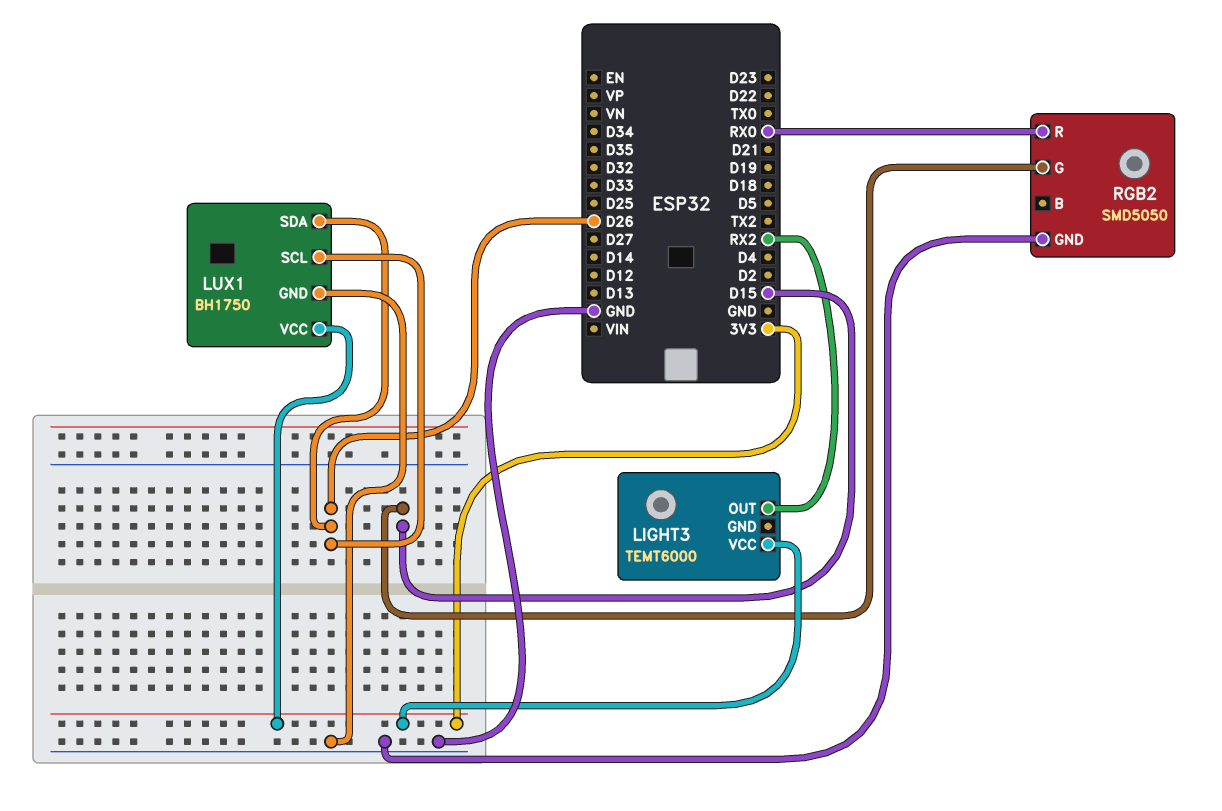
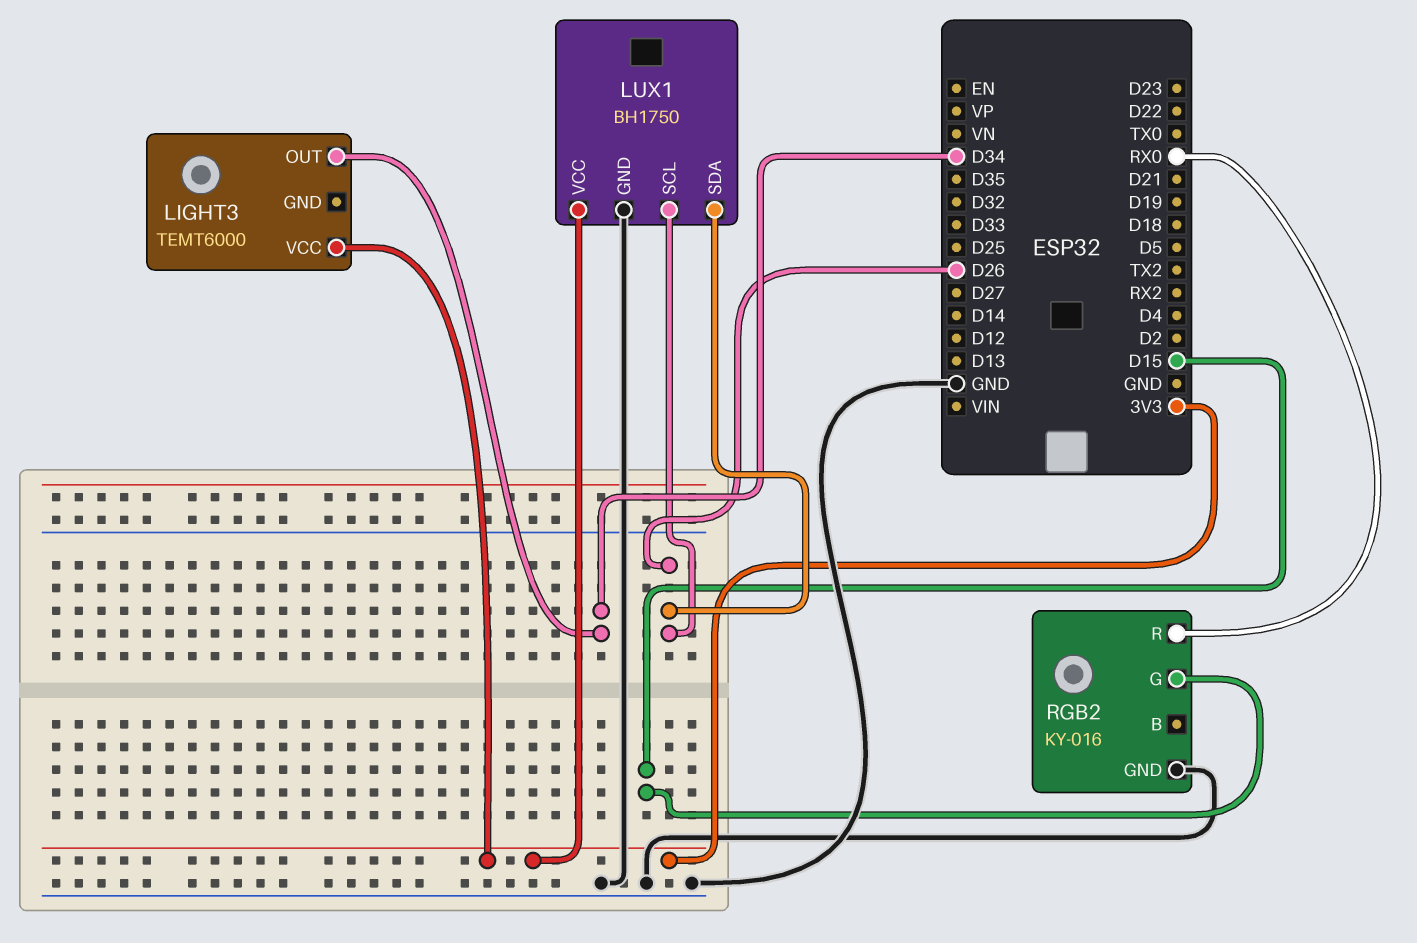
LIGHT3 pin OUT: RX2 -> D34
RGB2: SMD5050 -> KY-016

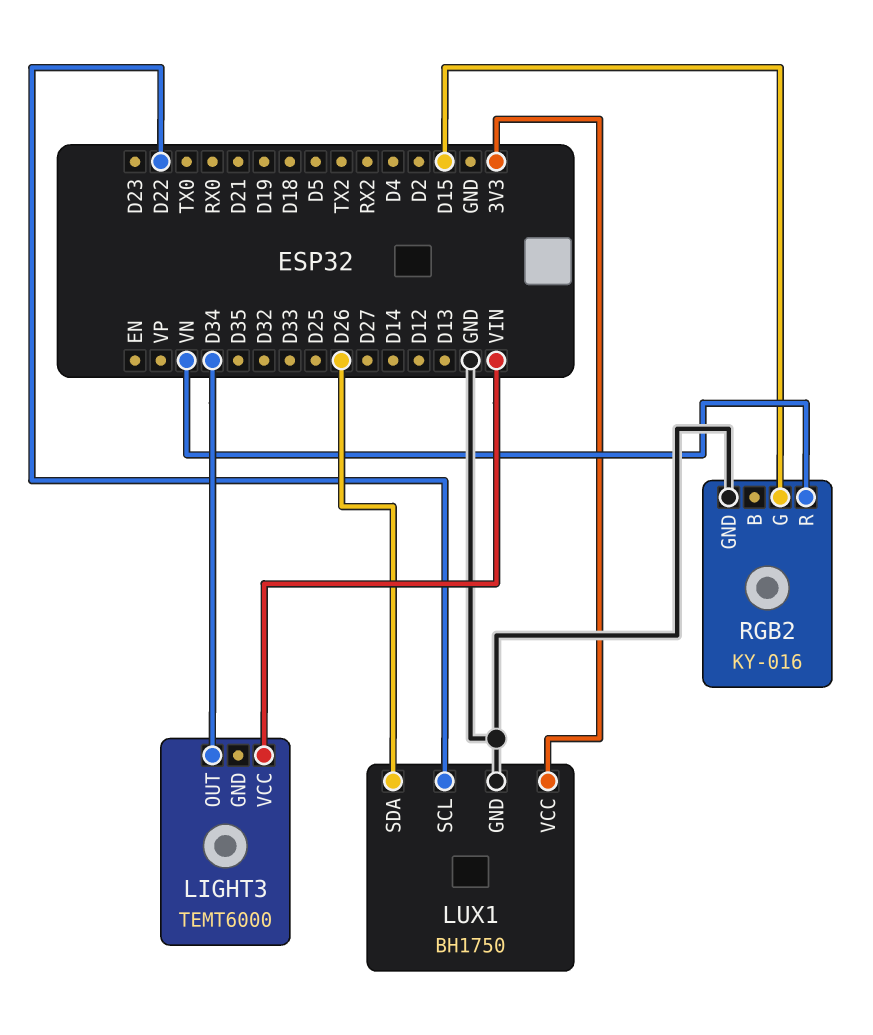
LIGHT3 pin VCC: 3V3 -> VIN
LUX1 pin SCL: D26 -> D22
RGB2 pin R: RX0 -> VN

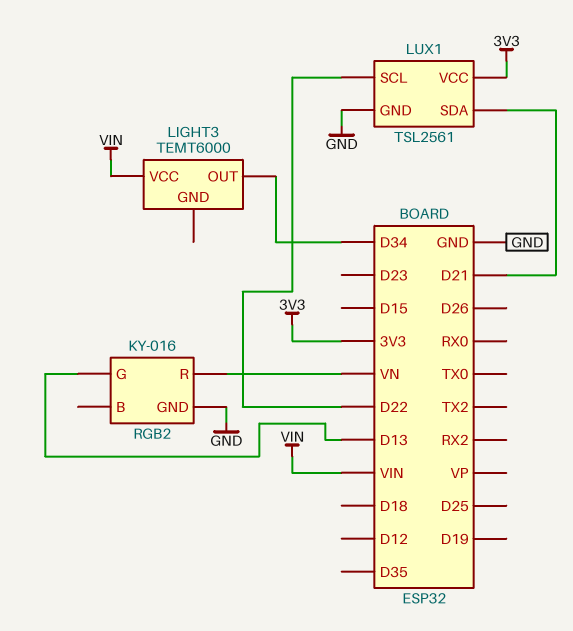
LUX1: BH1750 -> TSL2561
LUX1 pin SDA: D26 -> D21
RGB2 pin G: D15 -> D13

